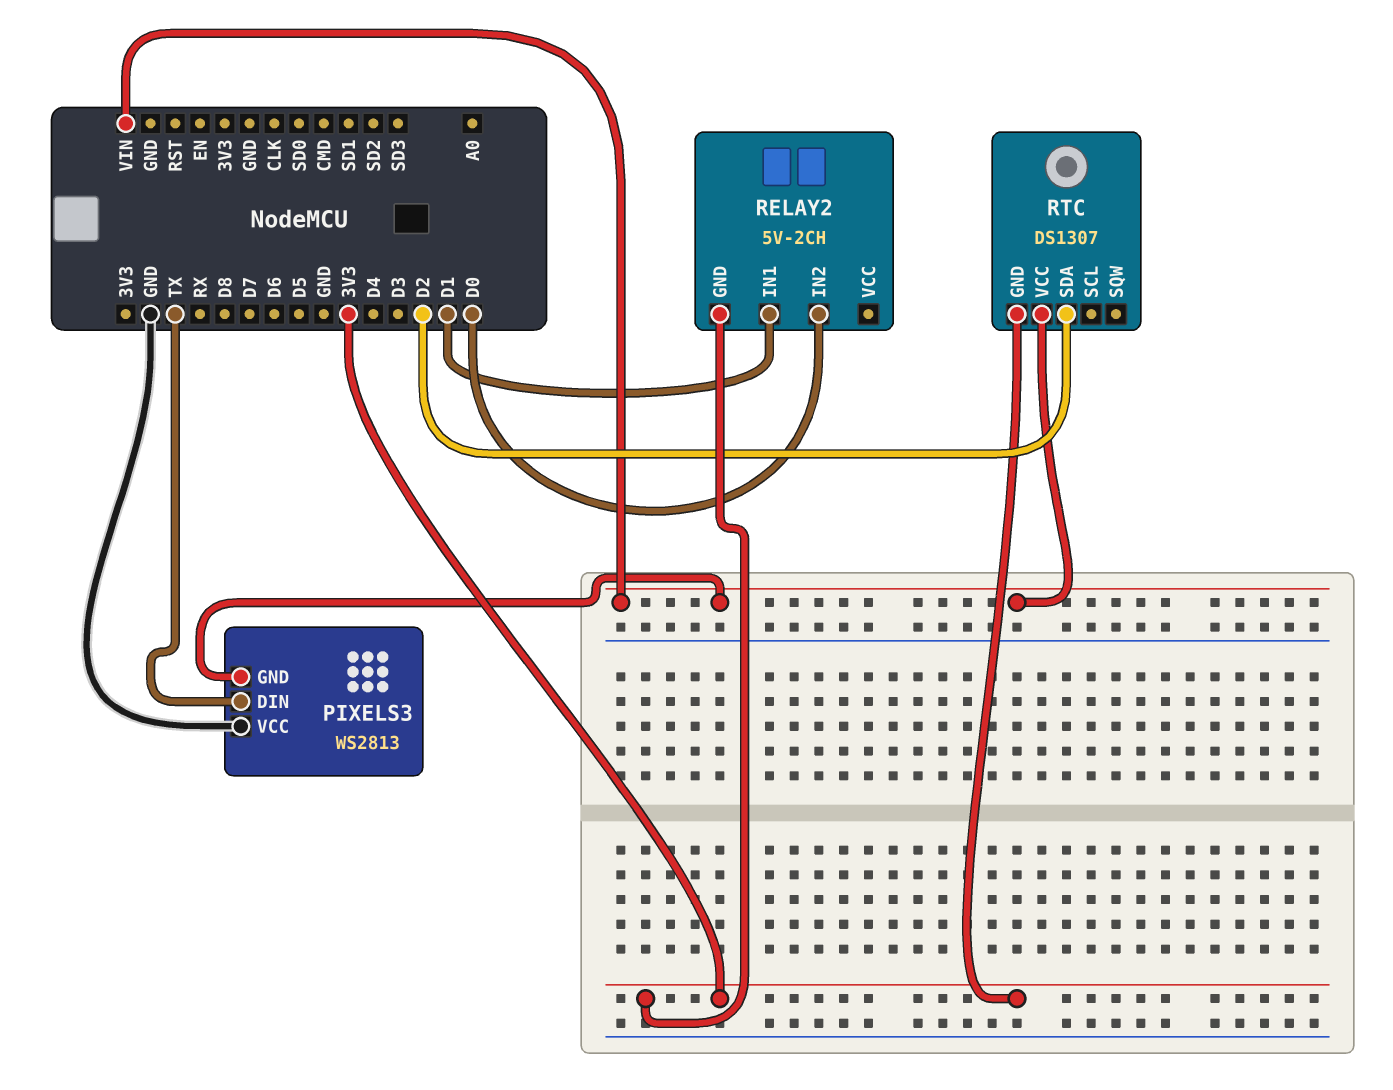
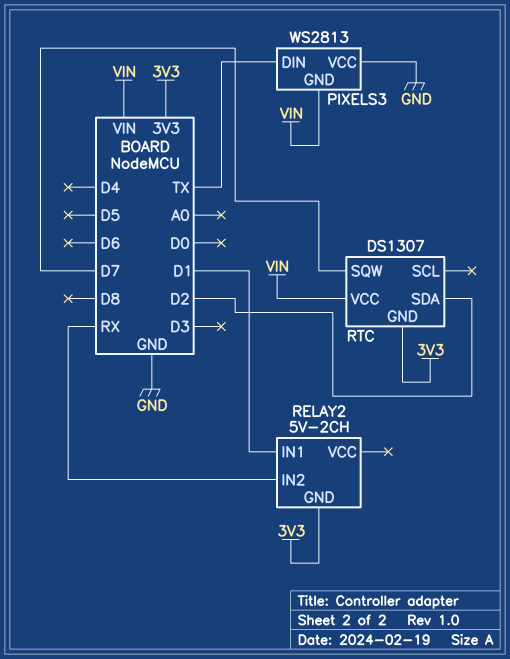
RELAY2 pin IN2: D0 -> RX
RTC pin SQW: none -> D7

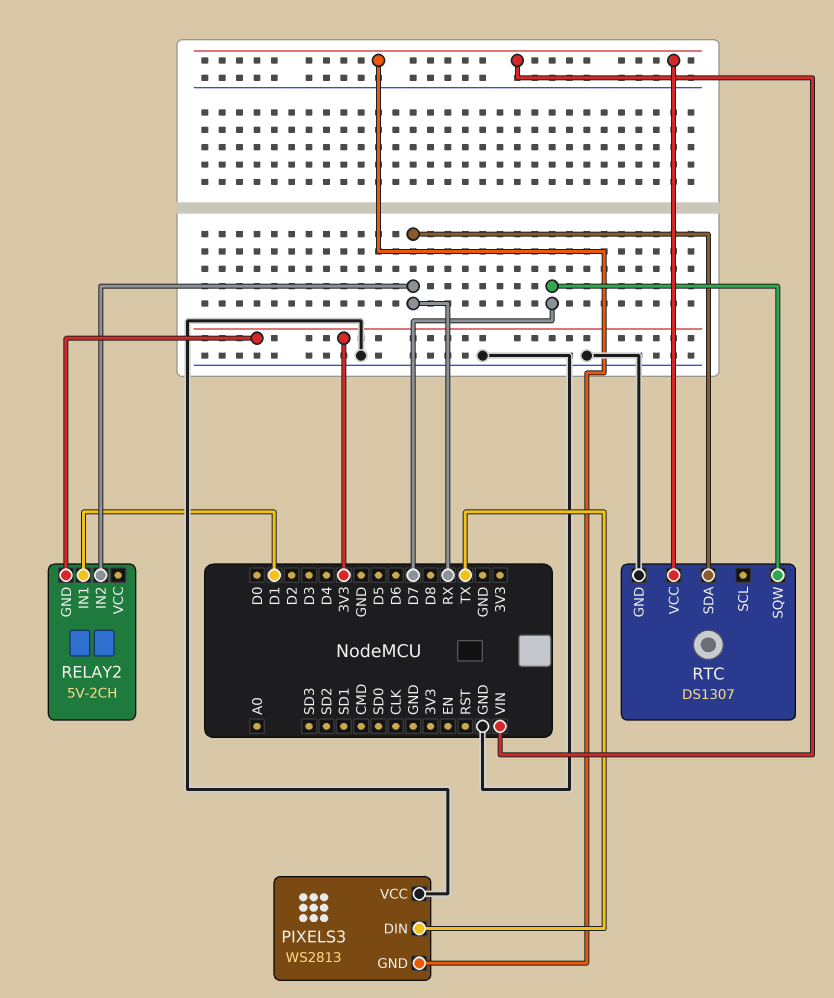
RTC pin GND: 3V3 -> GND
RTC pin SDA: D2 -> RX

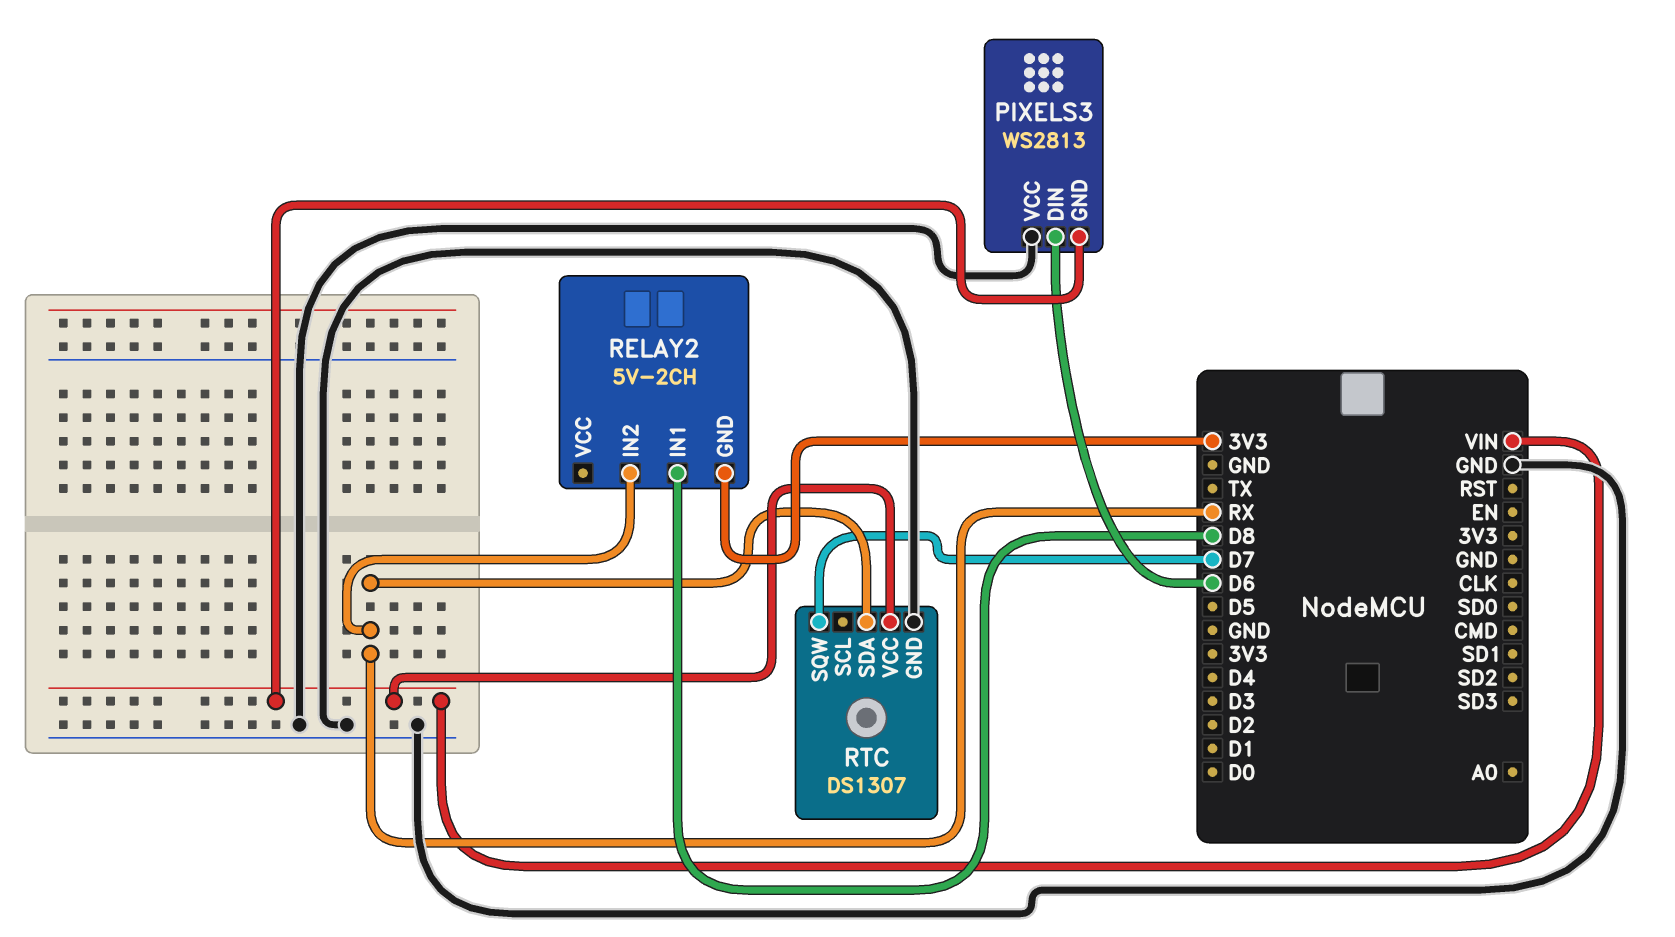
PIXELS3 pin DIN: TX -> D6
RELAY2 pin IN1: D1 -> D8

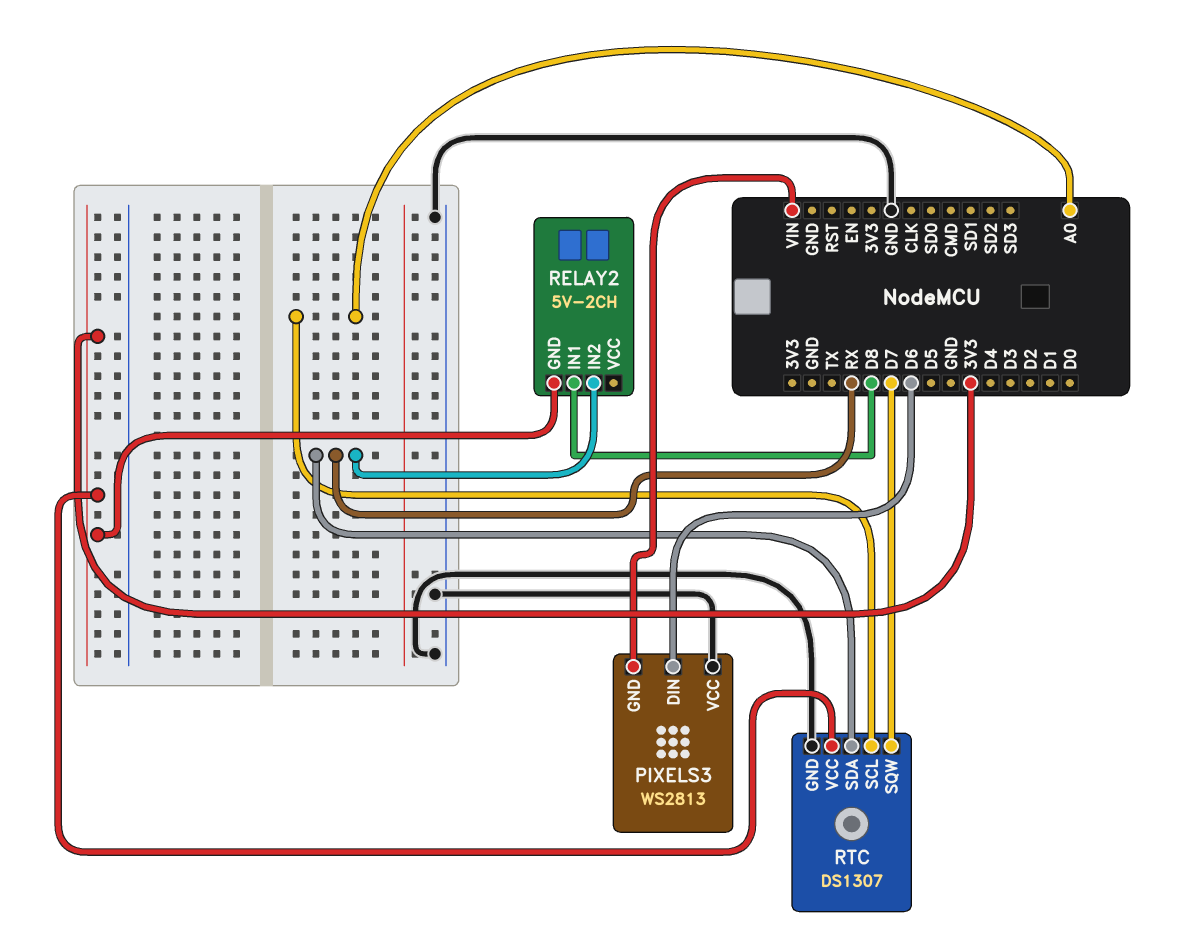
RTC pin SCL: none -> A0
RTC pin VCC: VIN -> 3V3

